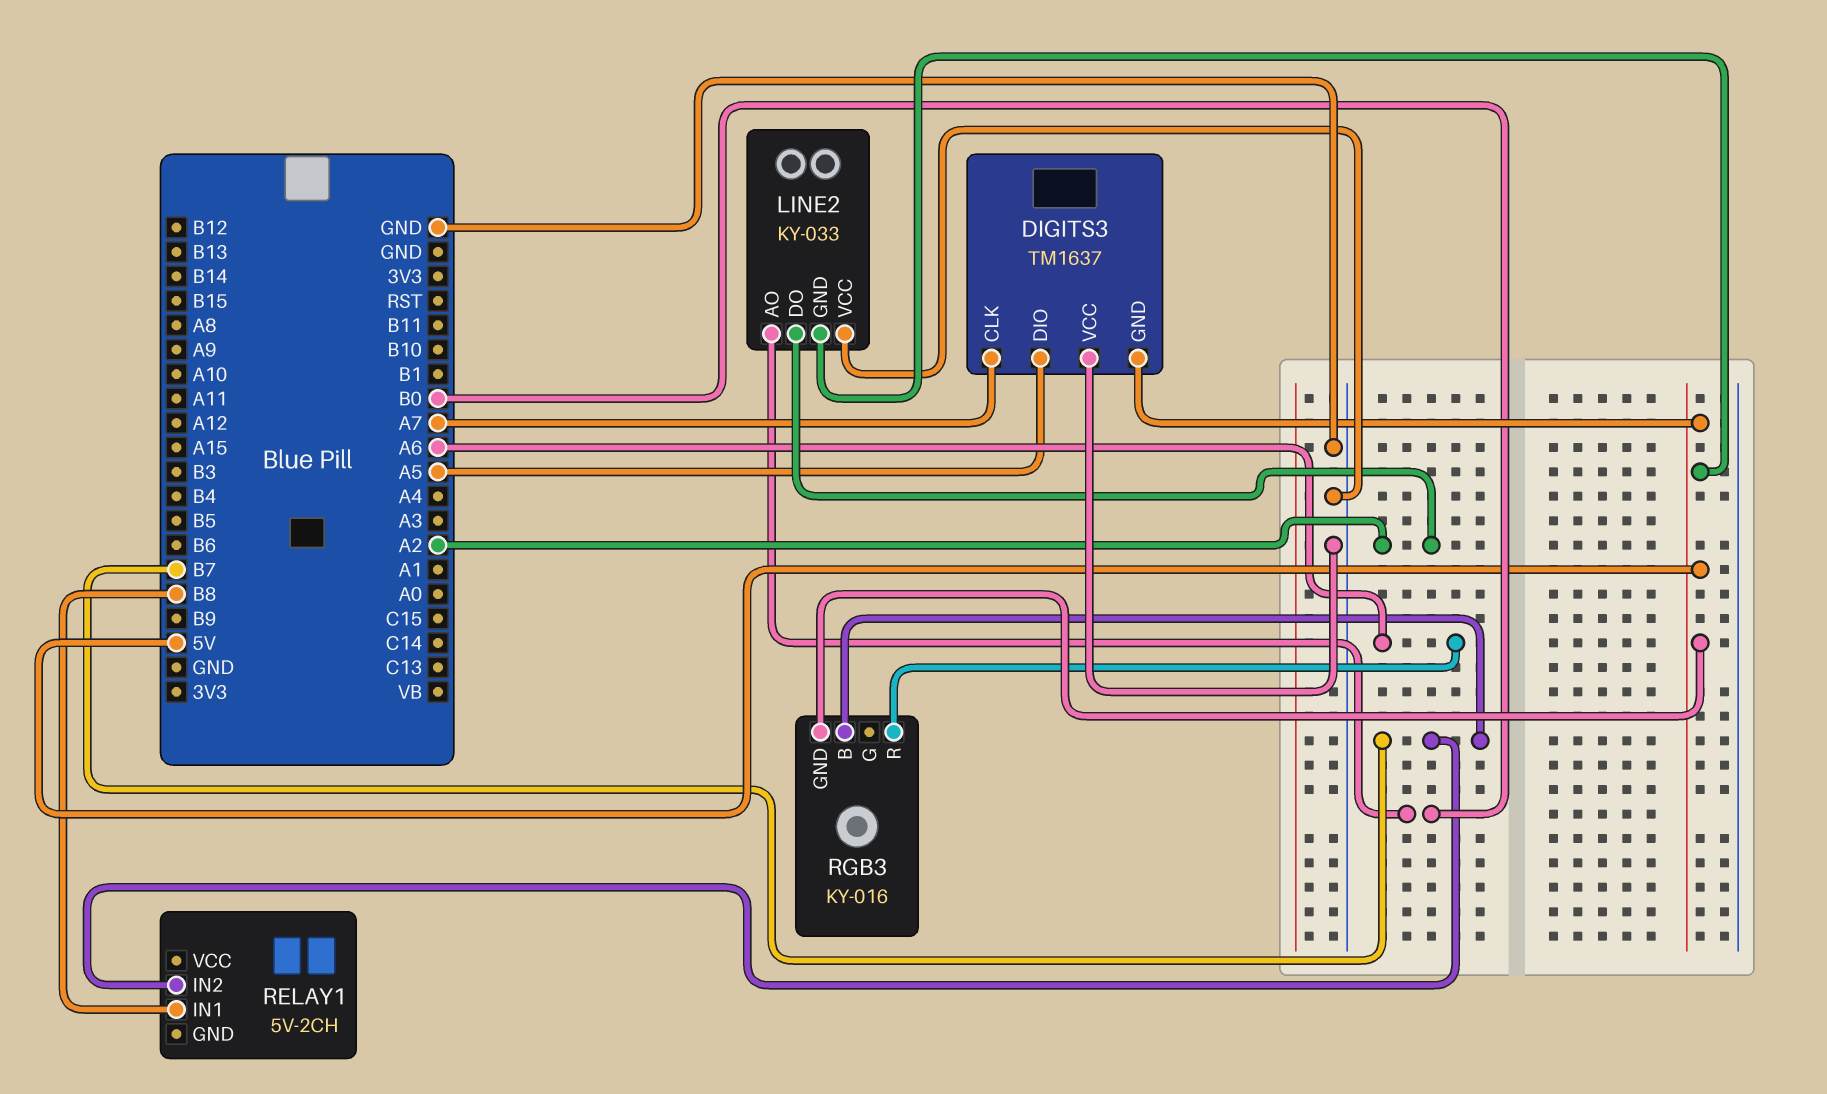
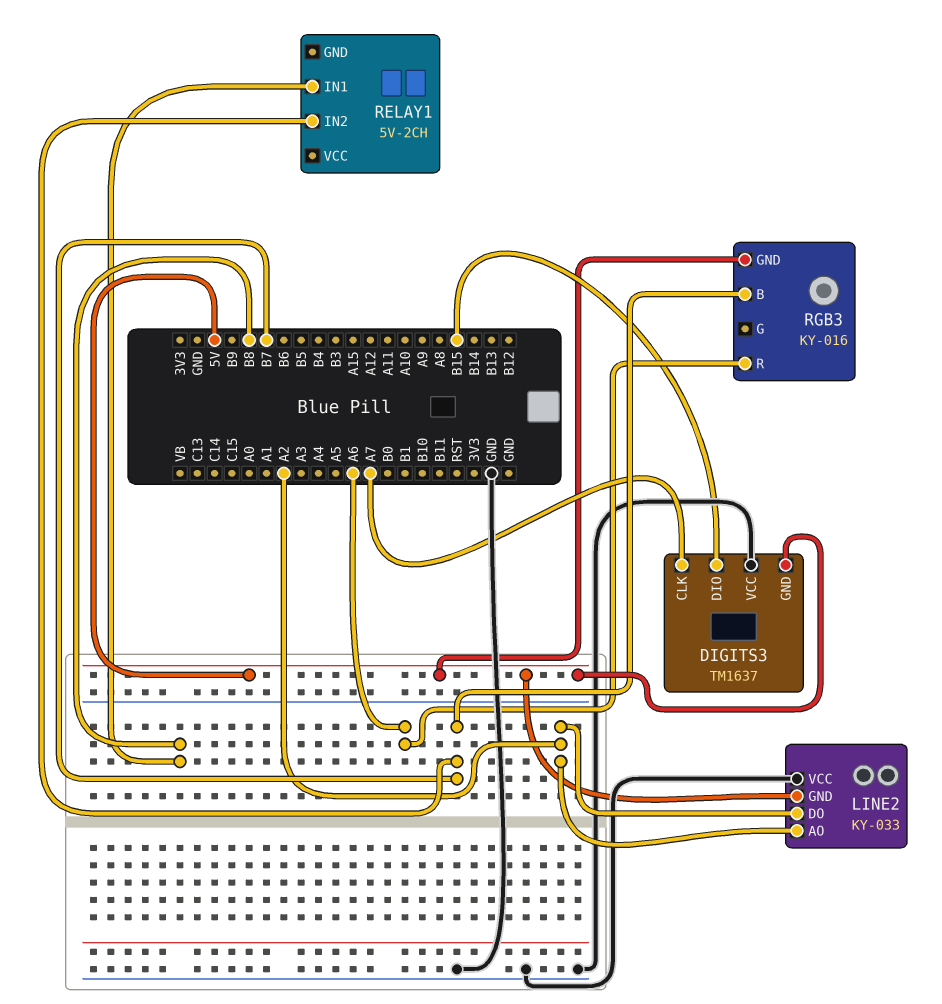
DIGITS3 pin DIO: A5 -> B15
LINE2 pin AO: B0 -> A2

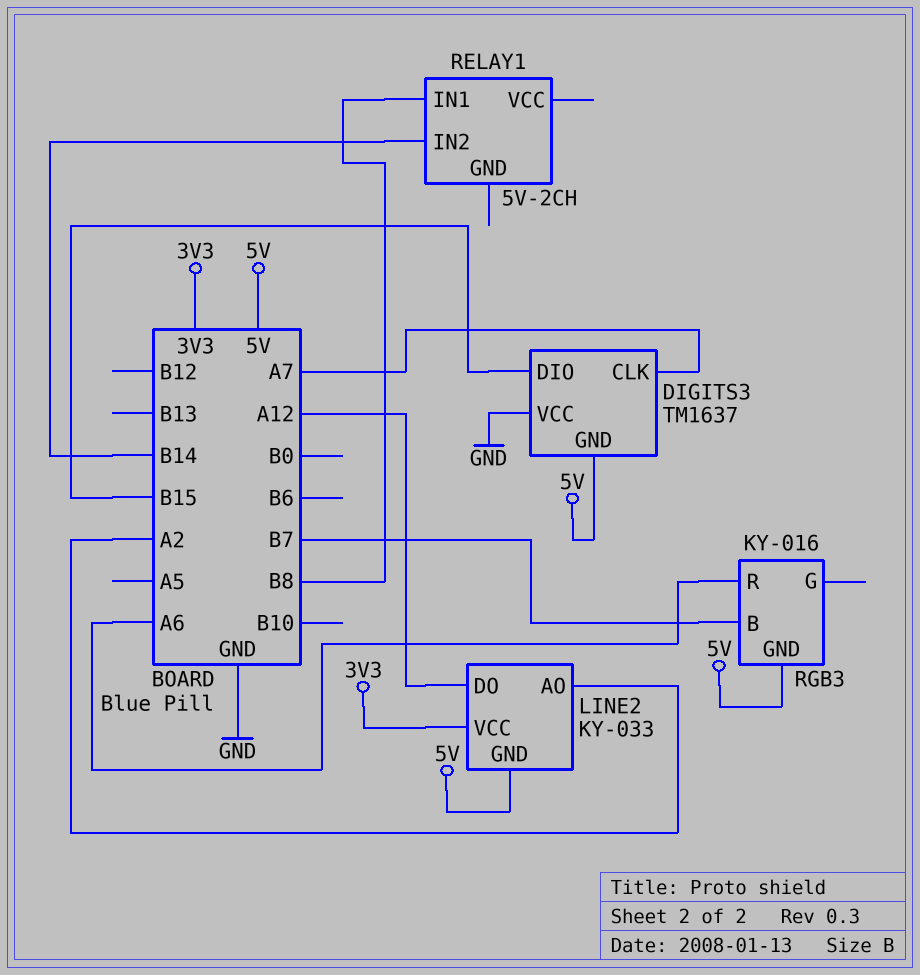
LINE2 pin DO: A2 -> A12
LINE2 pin VCC: GND -> 3V3
RELAY1 pin IN2: B7 -> B14

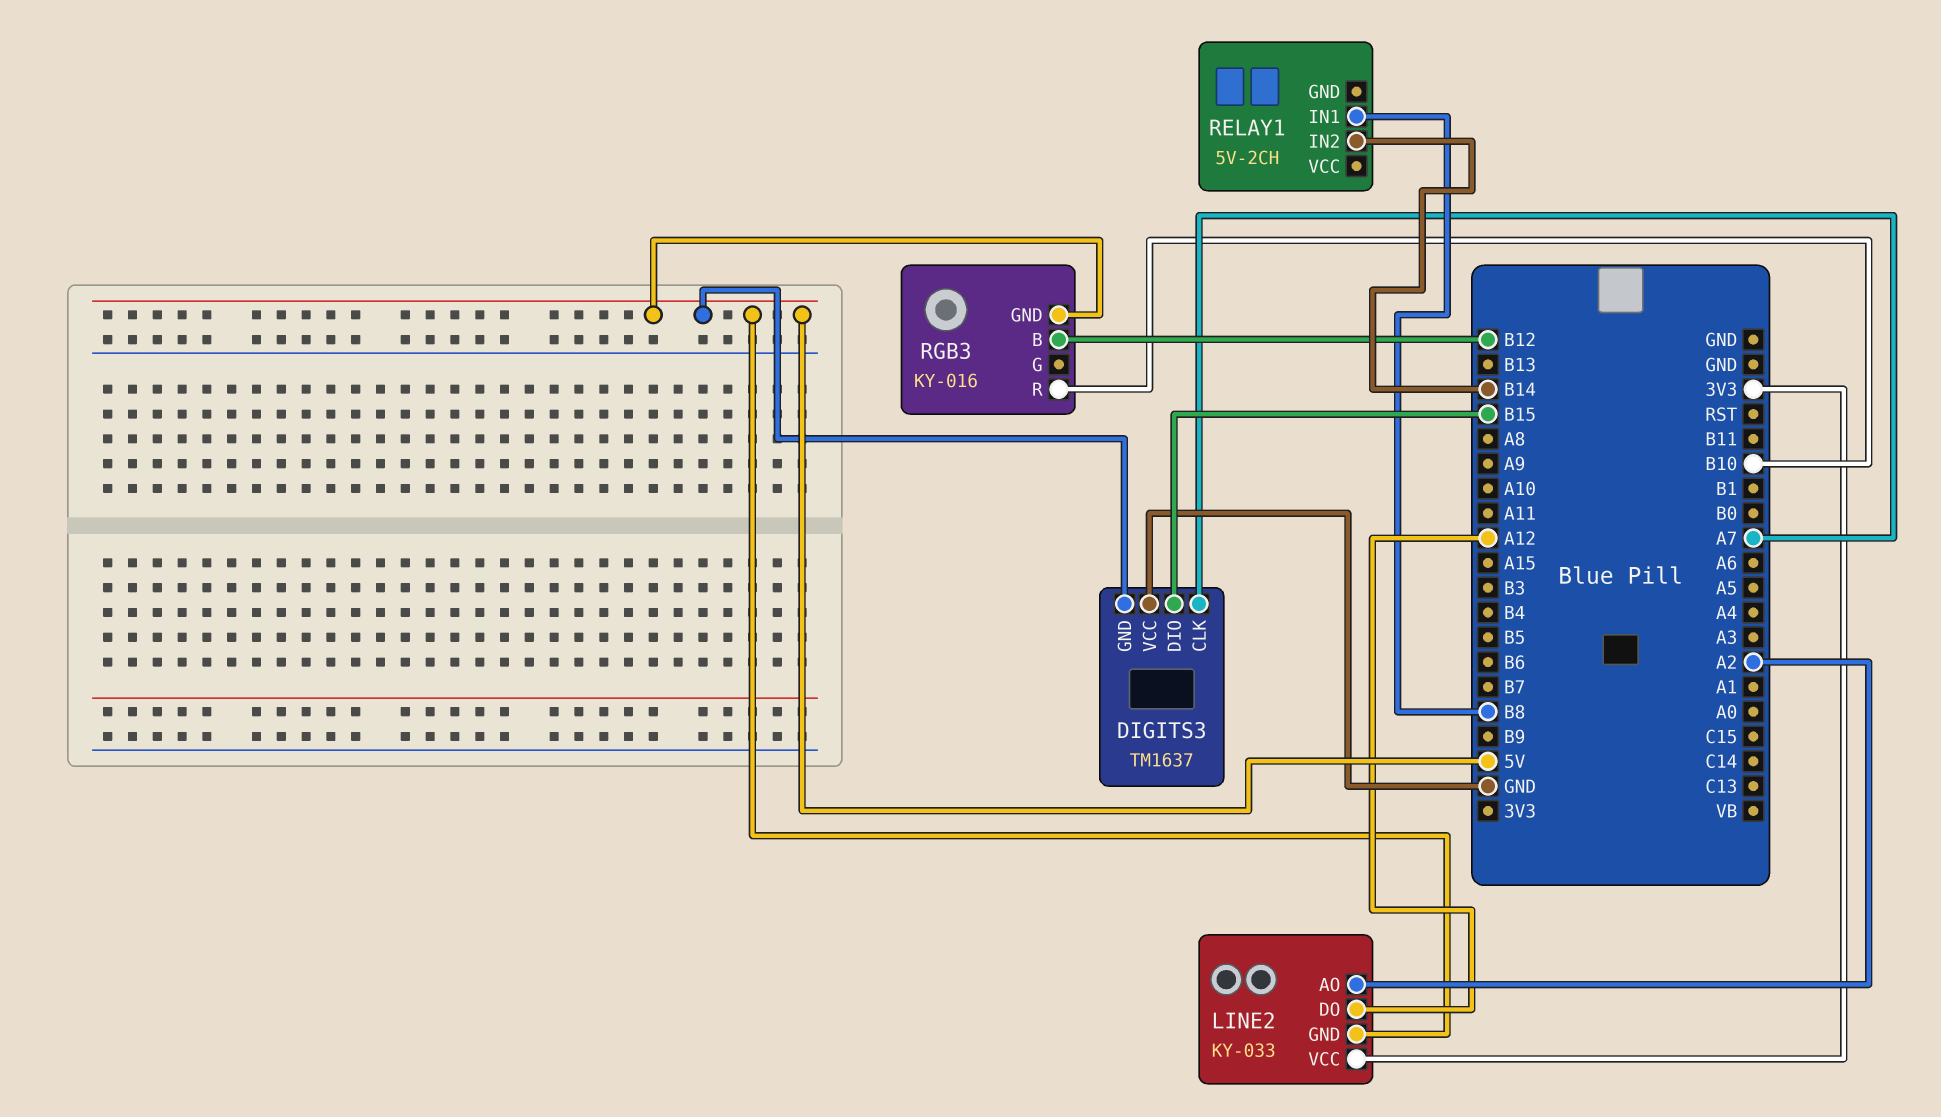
RGB3 pin B: B7 -> B12
RGB3 pin R: A6 -> B10

